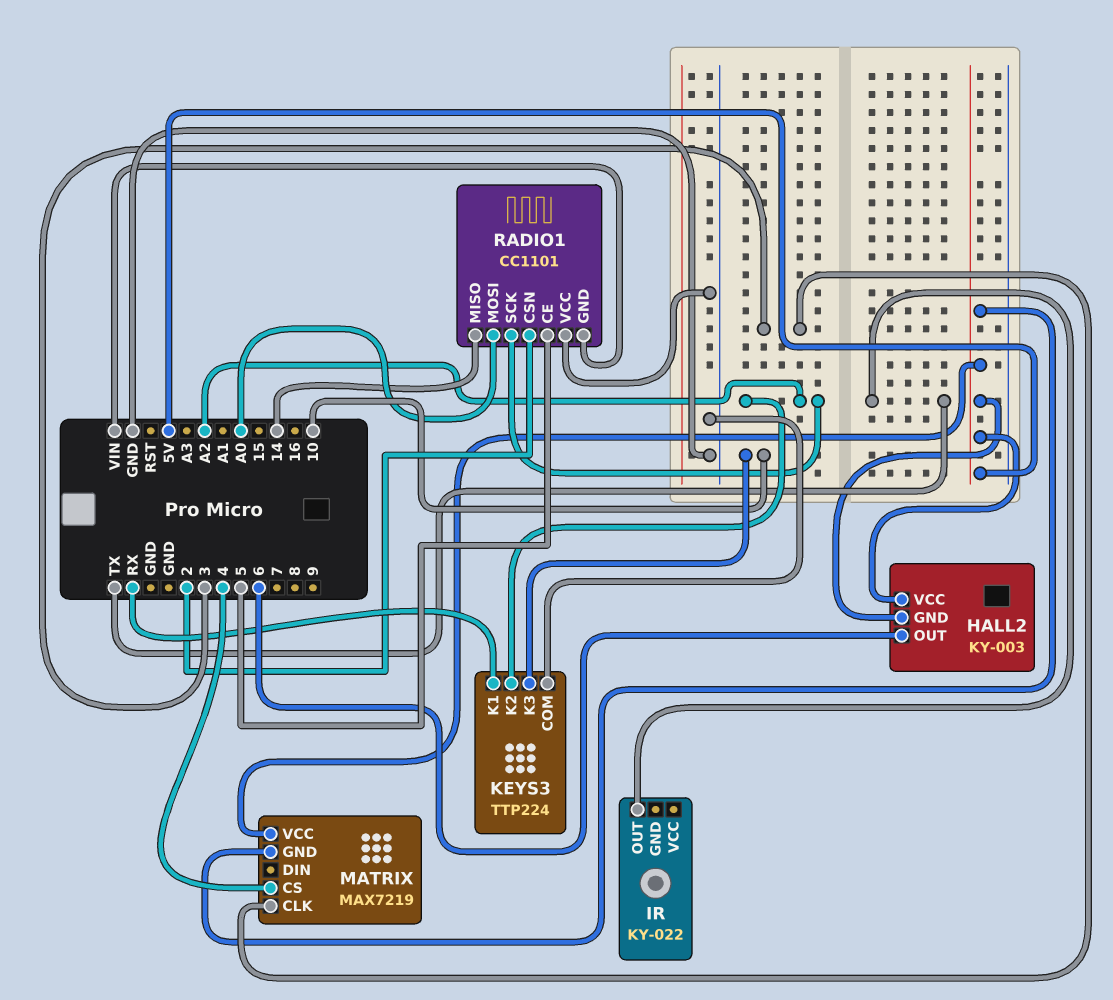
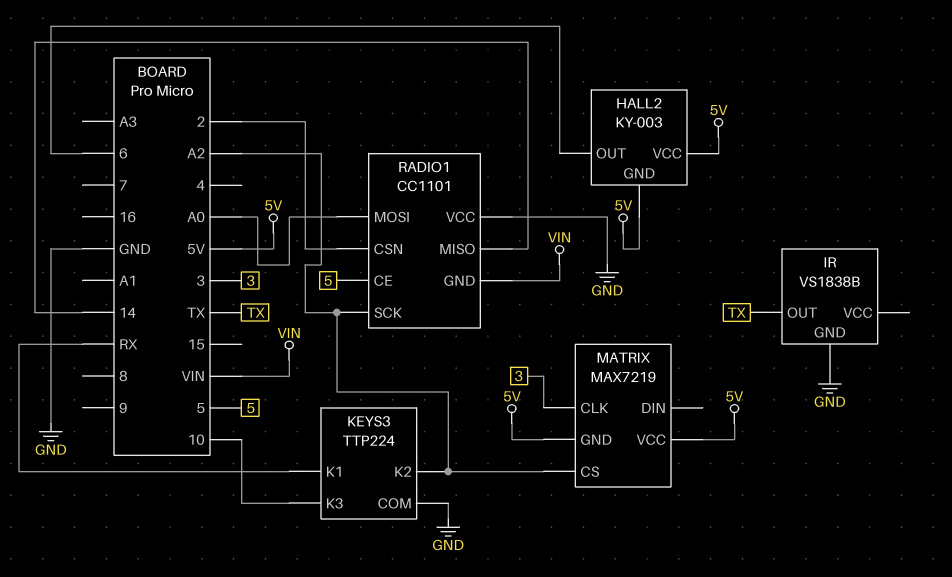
IR: KY-022 -> VS1838B
IR pin GND: none -> GND
MATRIX pin CS: 4 -> A2

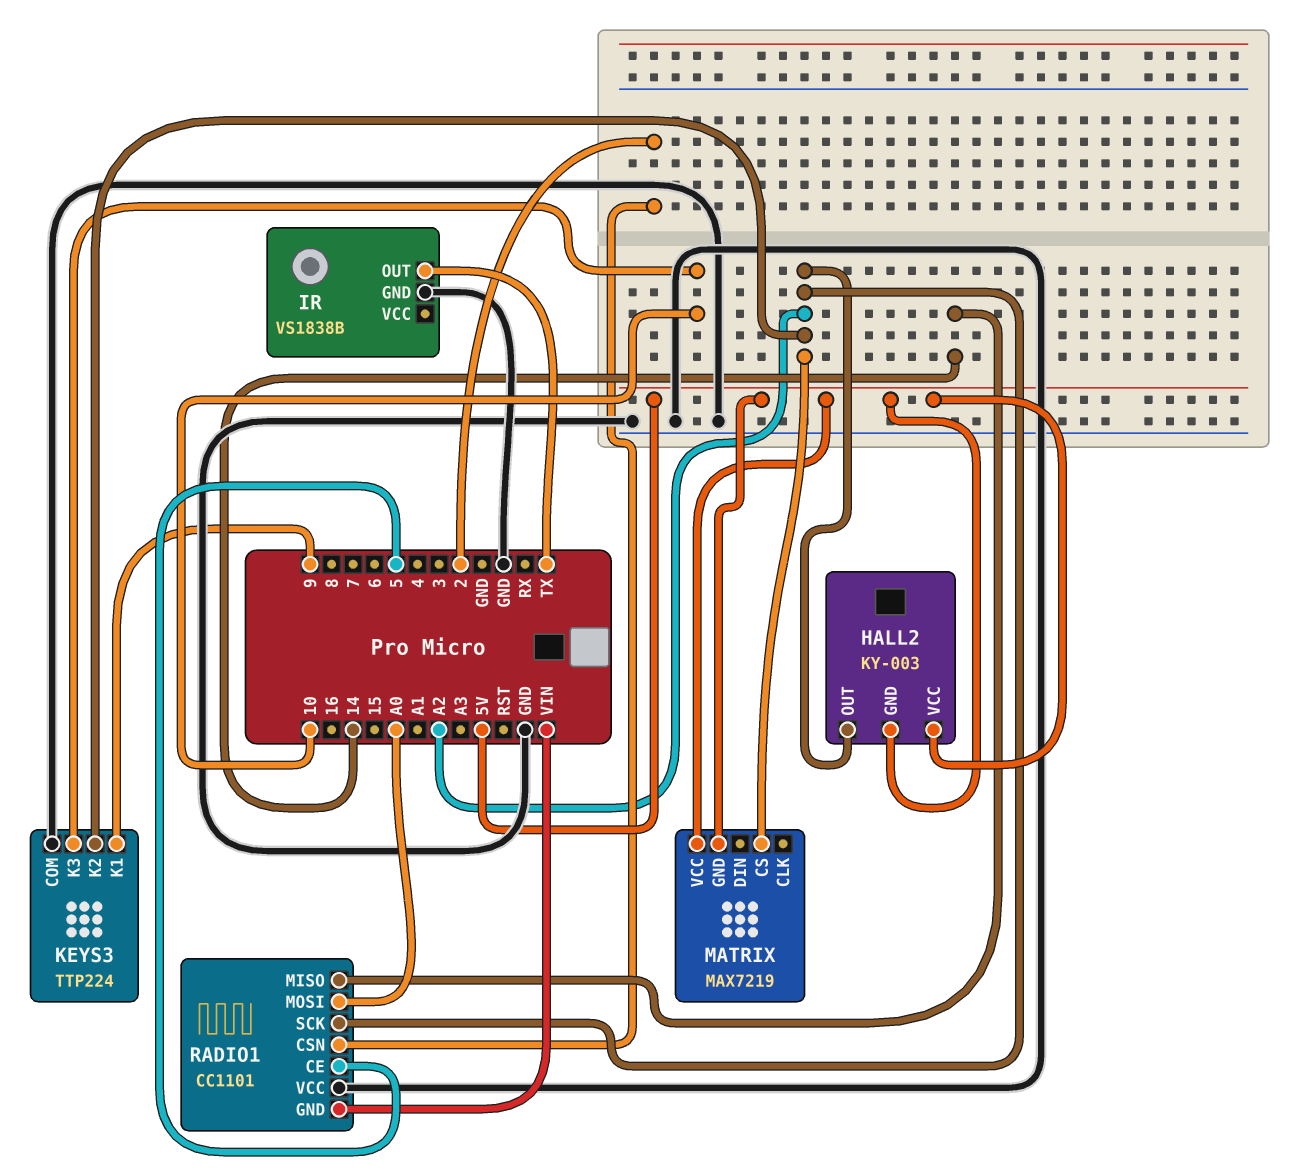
HALL2 pin OUT: 6 -> A2
KEYS3 pin K1: RX -> 9
MATRIX pin CLK: 3 -> none

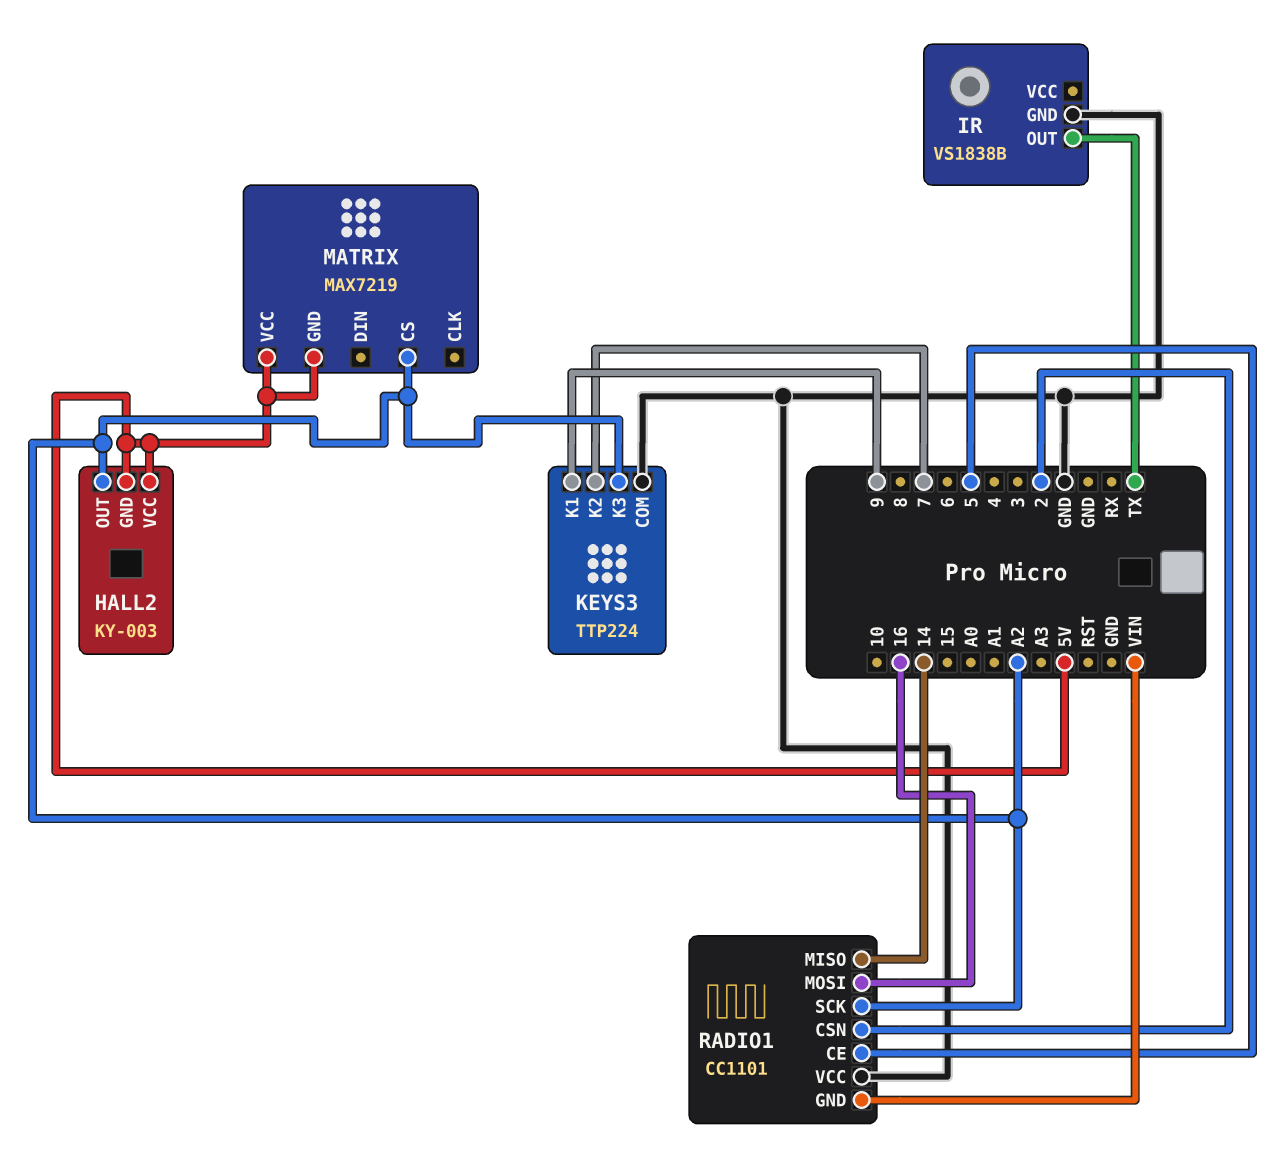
KEYS3 pin K2: A2 -> 7
KEYS3 pin K3: 10 -> A2
RADIO1 pin MOSI: A0 -> 16

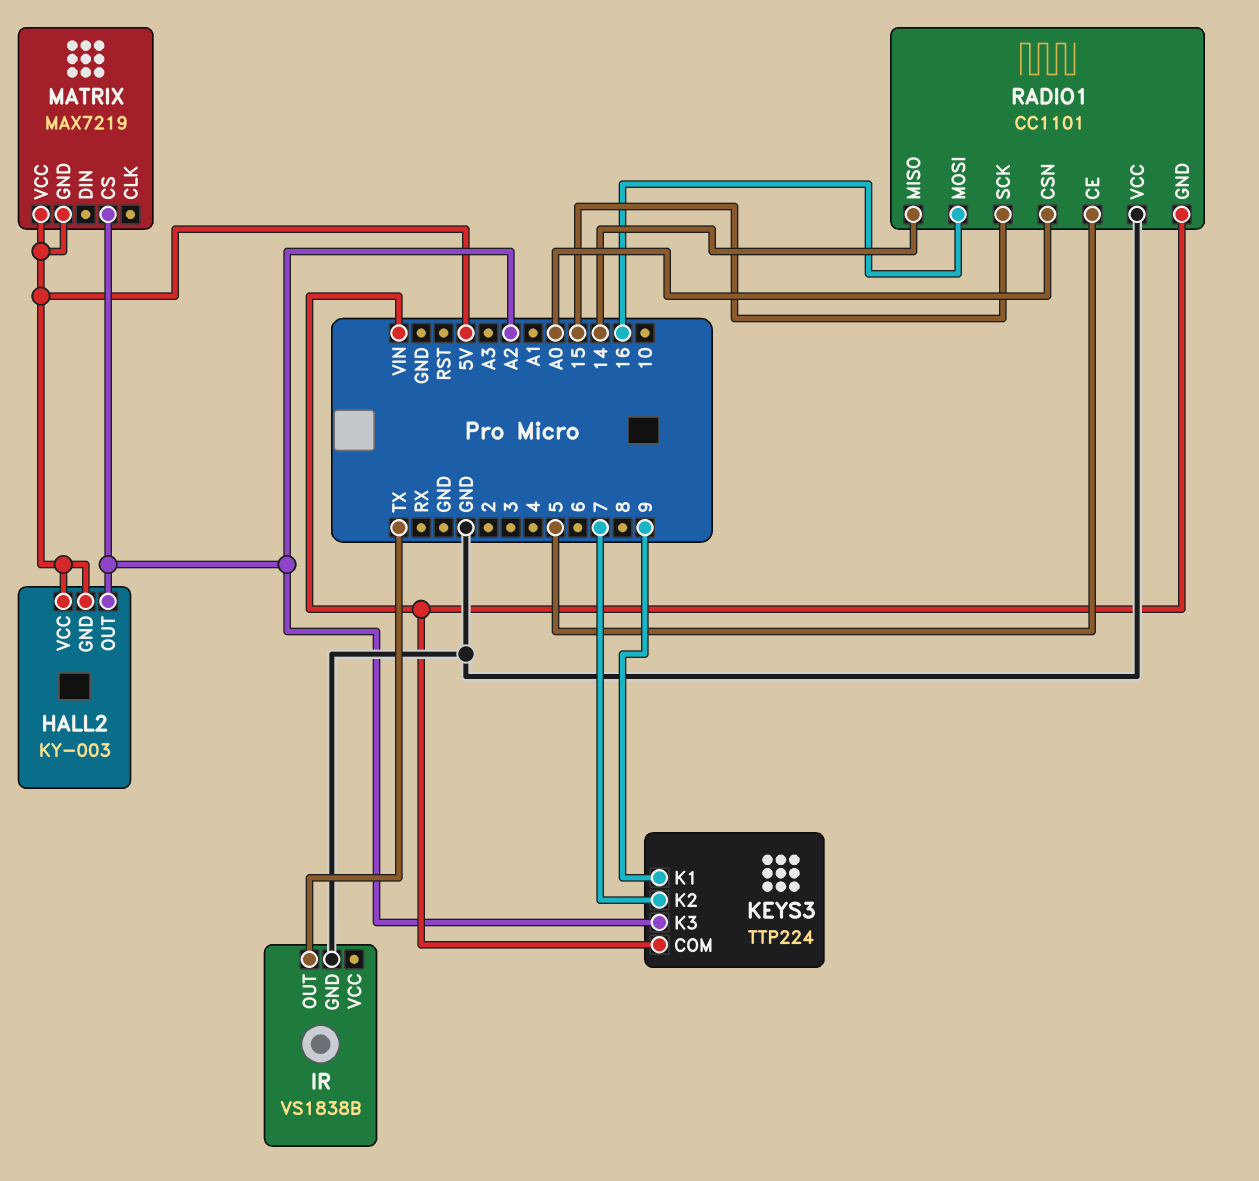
KEYS3 pin COM: GND -> VIN
RADIO1 pin CSN: 2 -> A0
RADIO1 pin SCK: A2 -> 15

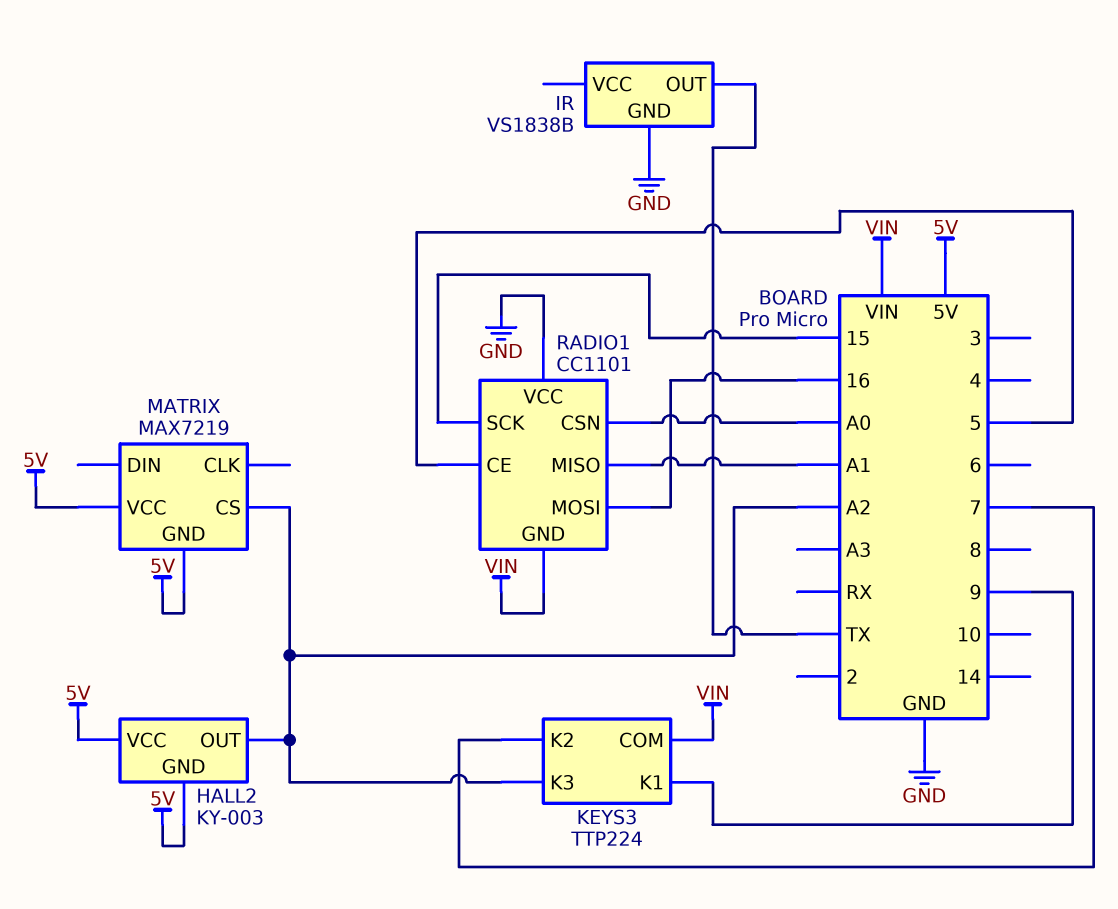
RADIO1 pin MISO: 14 -> A1

